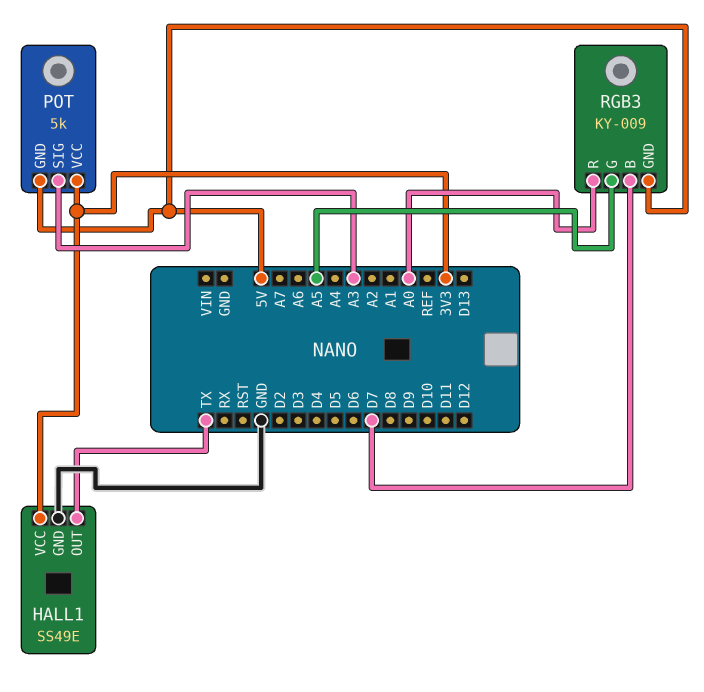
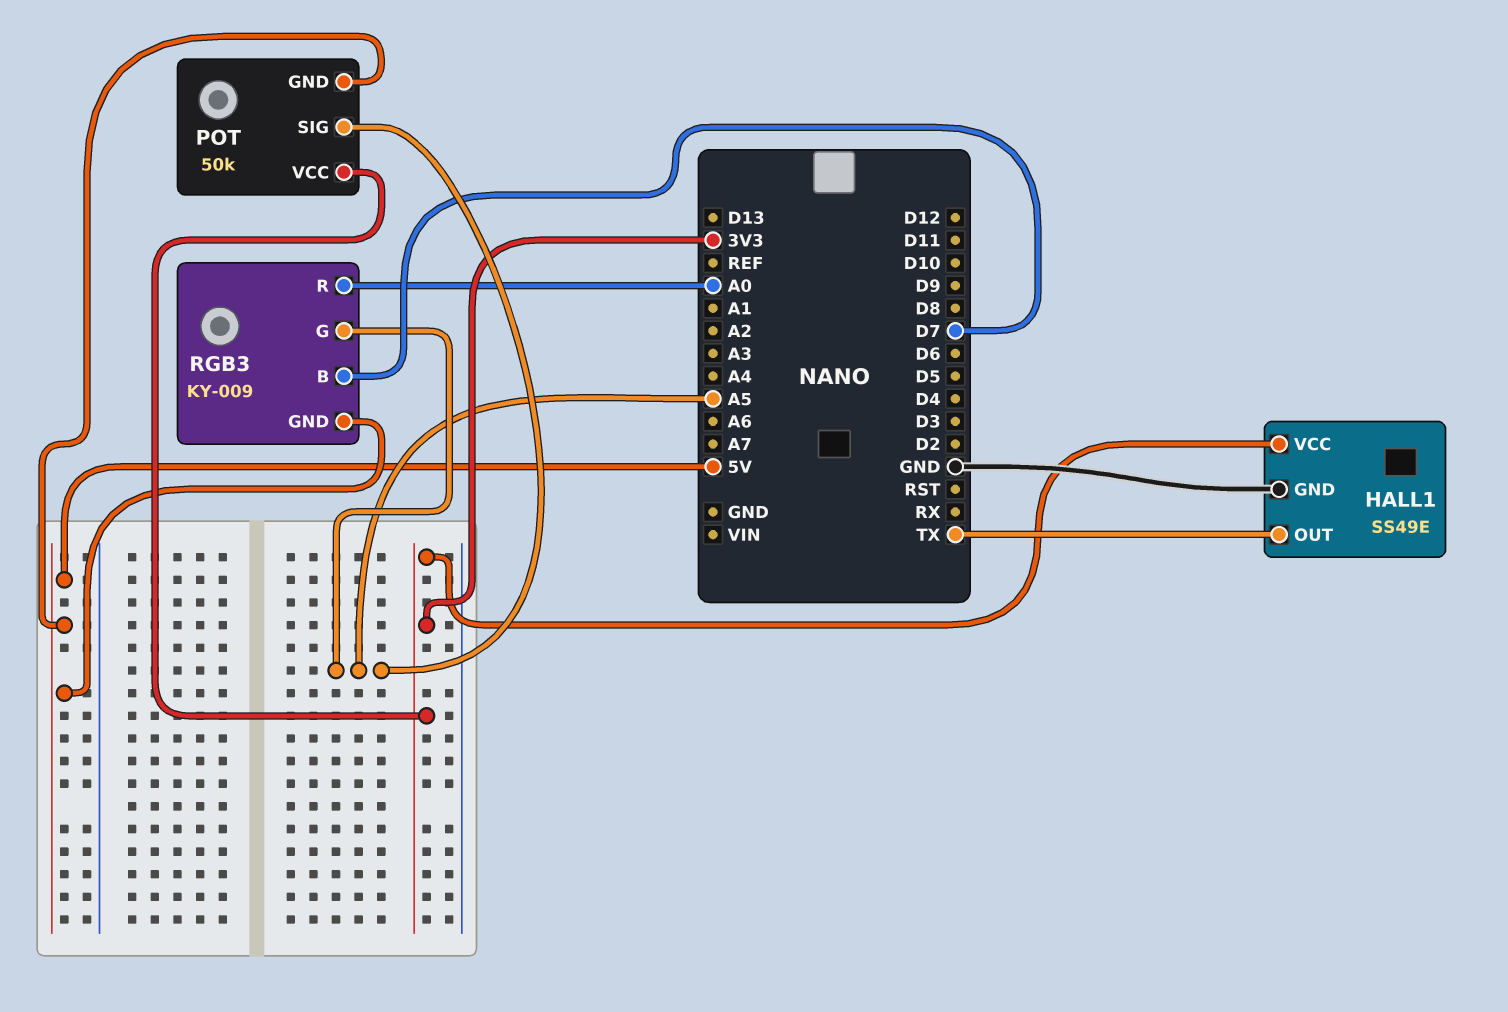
POT: 5k -> 50k
POT pin SIG: A3 -> A5

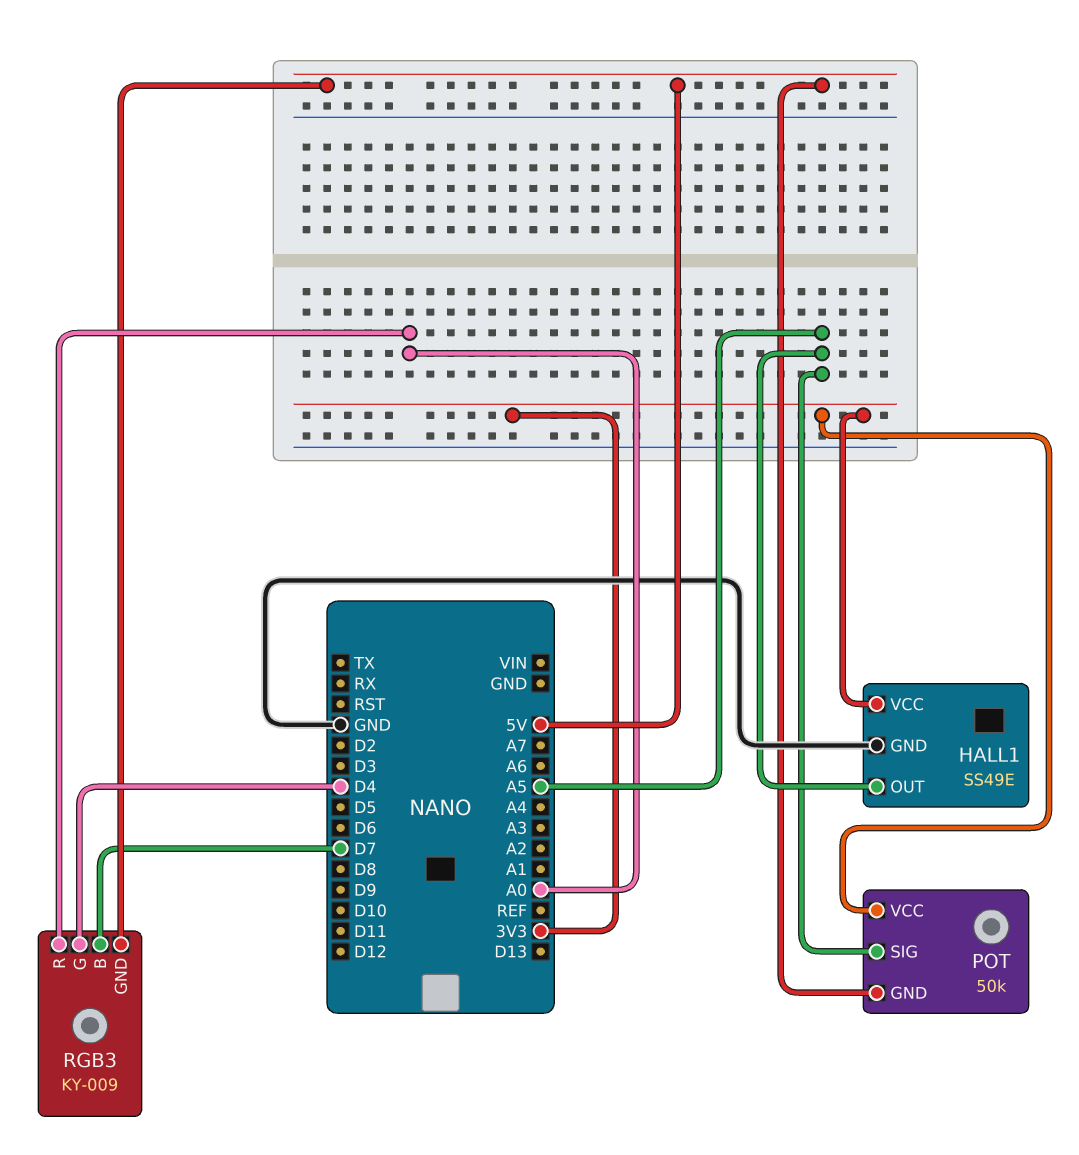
HALL1 pin OUT: TX -> A5
RGB3 pin G: A5 -> D4

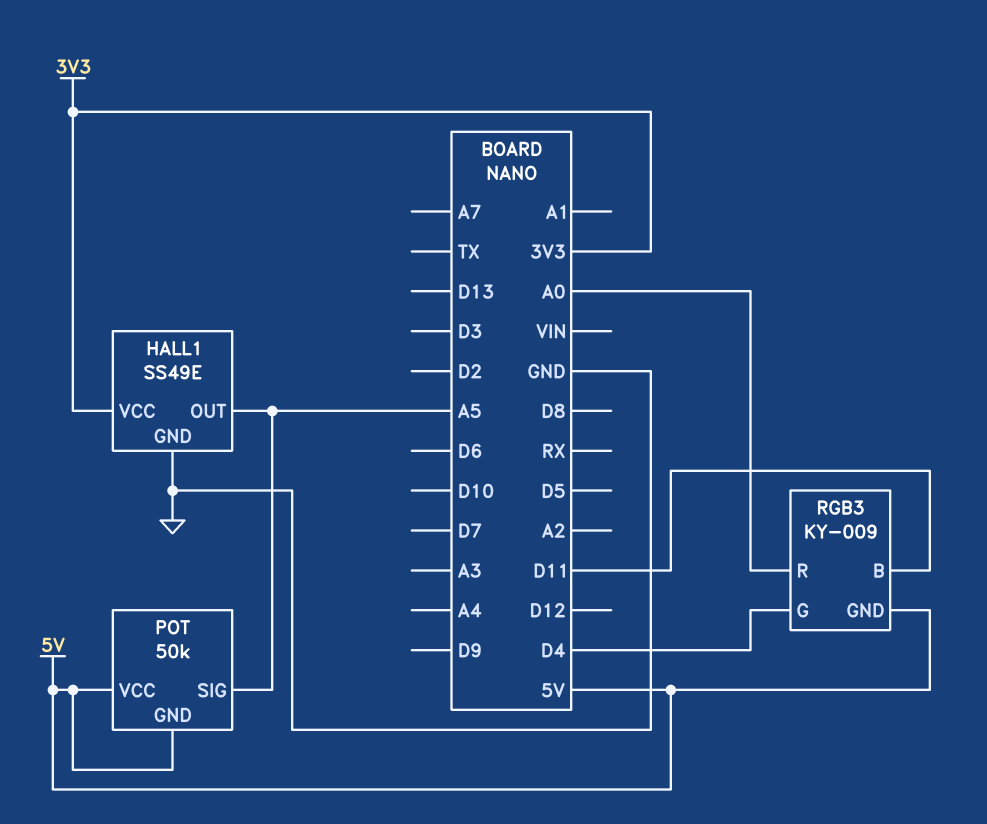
POT pin VCC: 3V3 -> 5V
RGB3 pin B: D7 -> D11

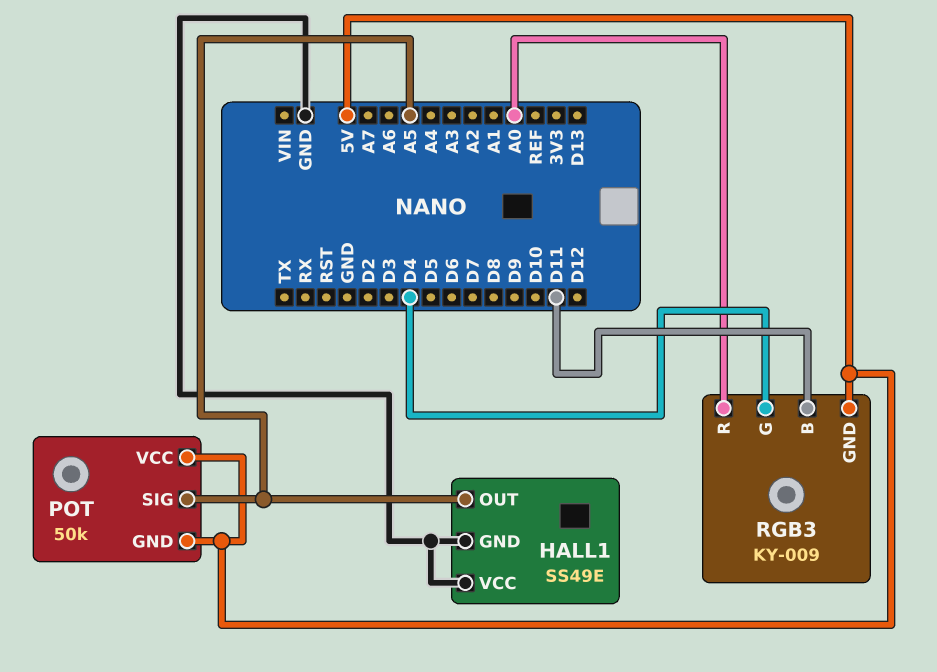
HALL1 pin VCC: 3V3 -> GND

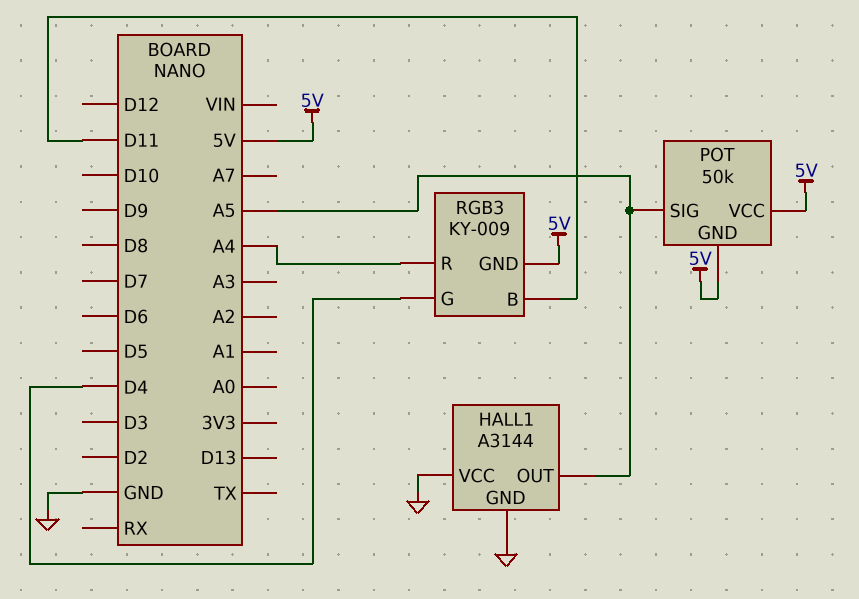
HALL1: SS49E -> A3144
RGB3 pin R: A0 -> A4

